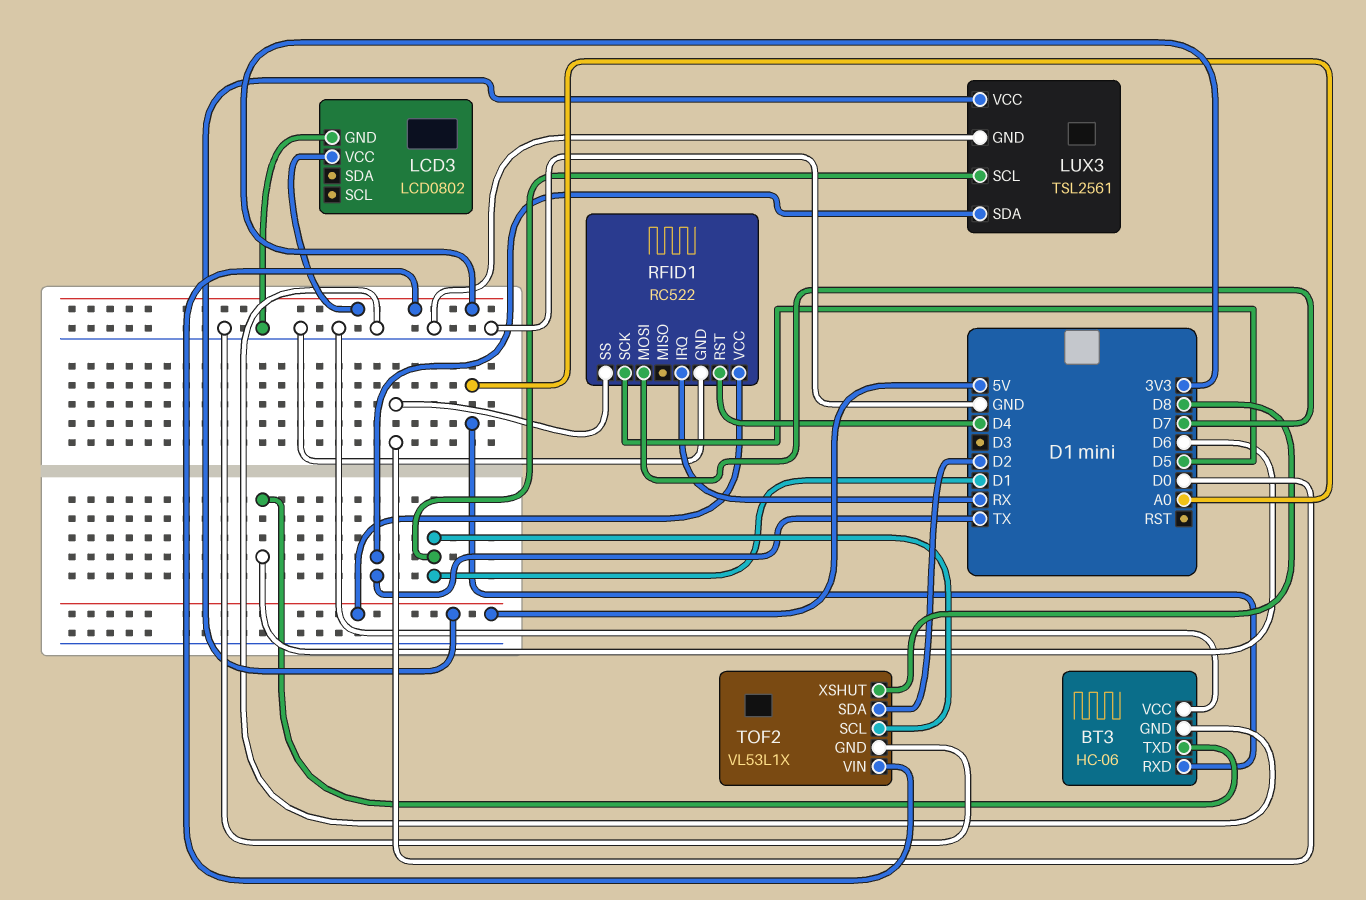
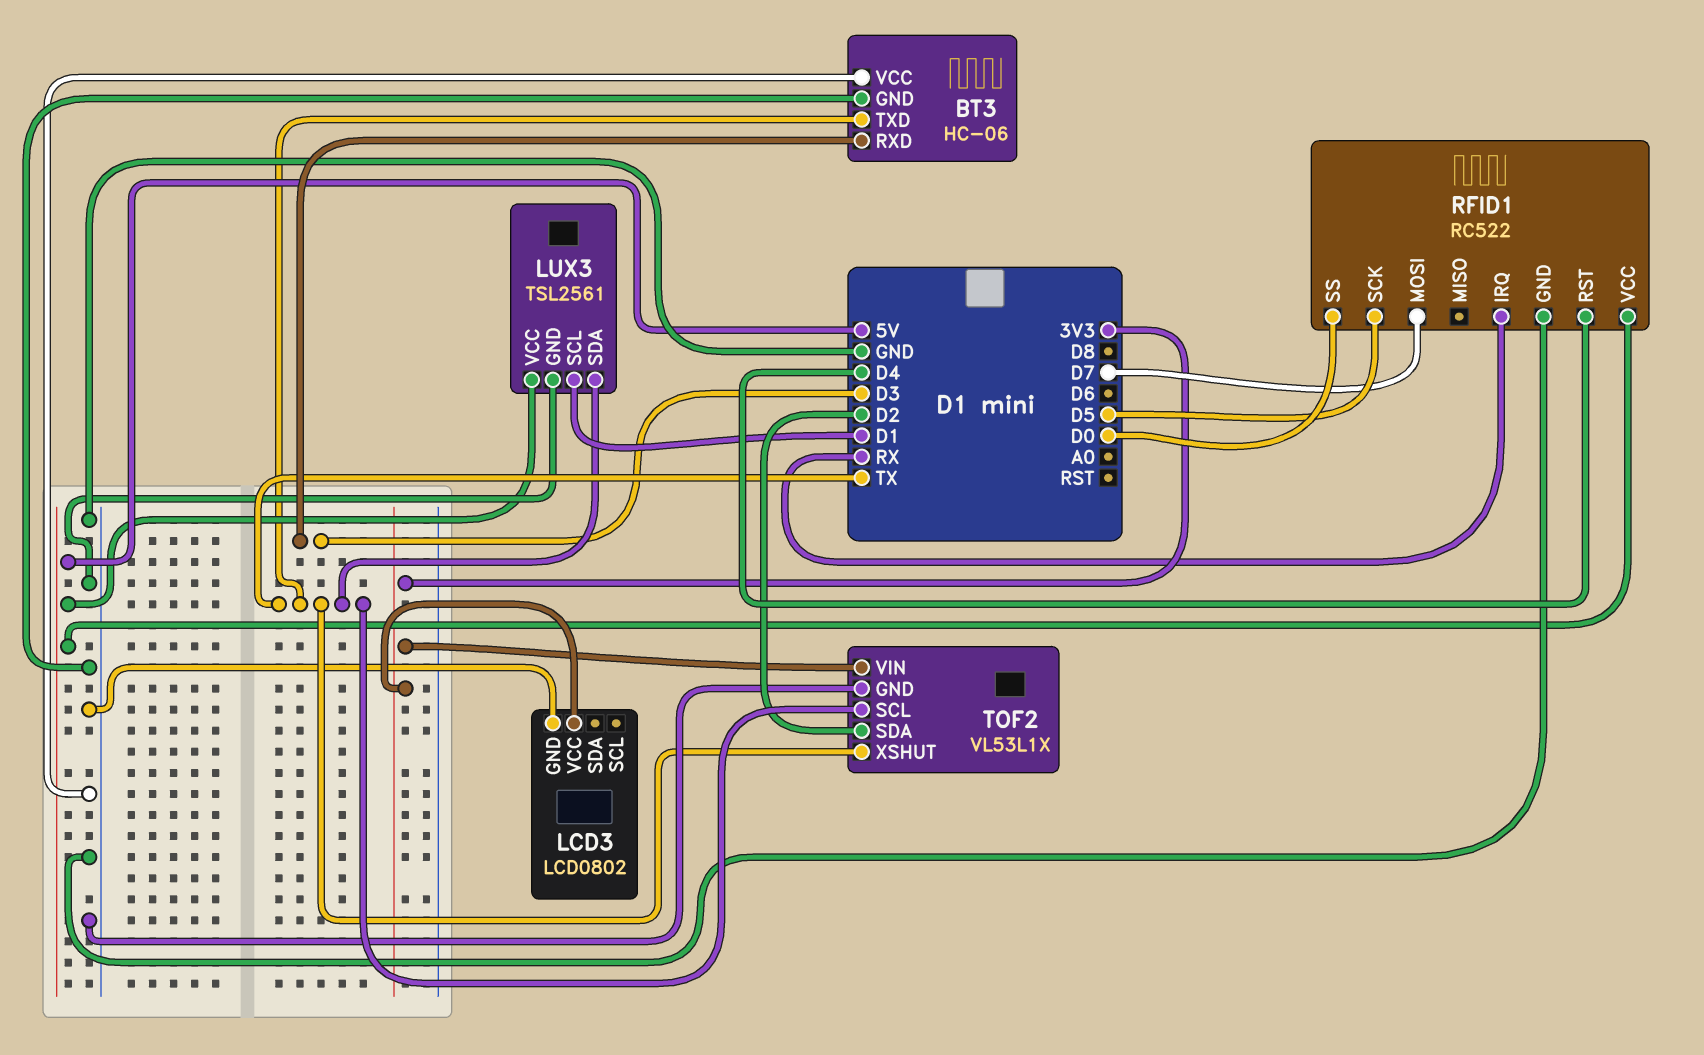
BT3 pin RXD: A0 -> D3
BT3 pin TXD: D6 -> TX
TOF2 pin SCL: D1 -> TX
TOF2 pin XSHUT: D8 -> TX

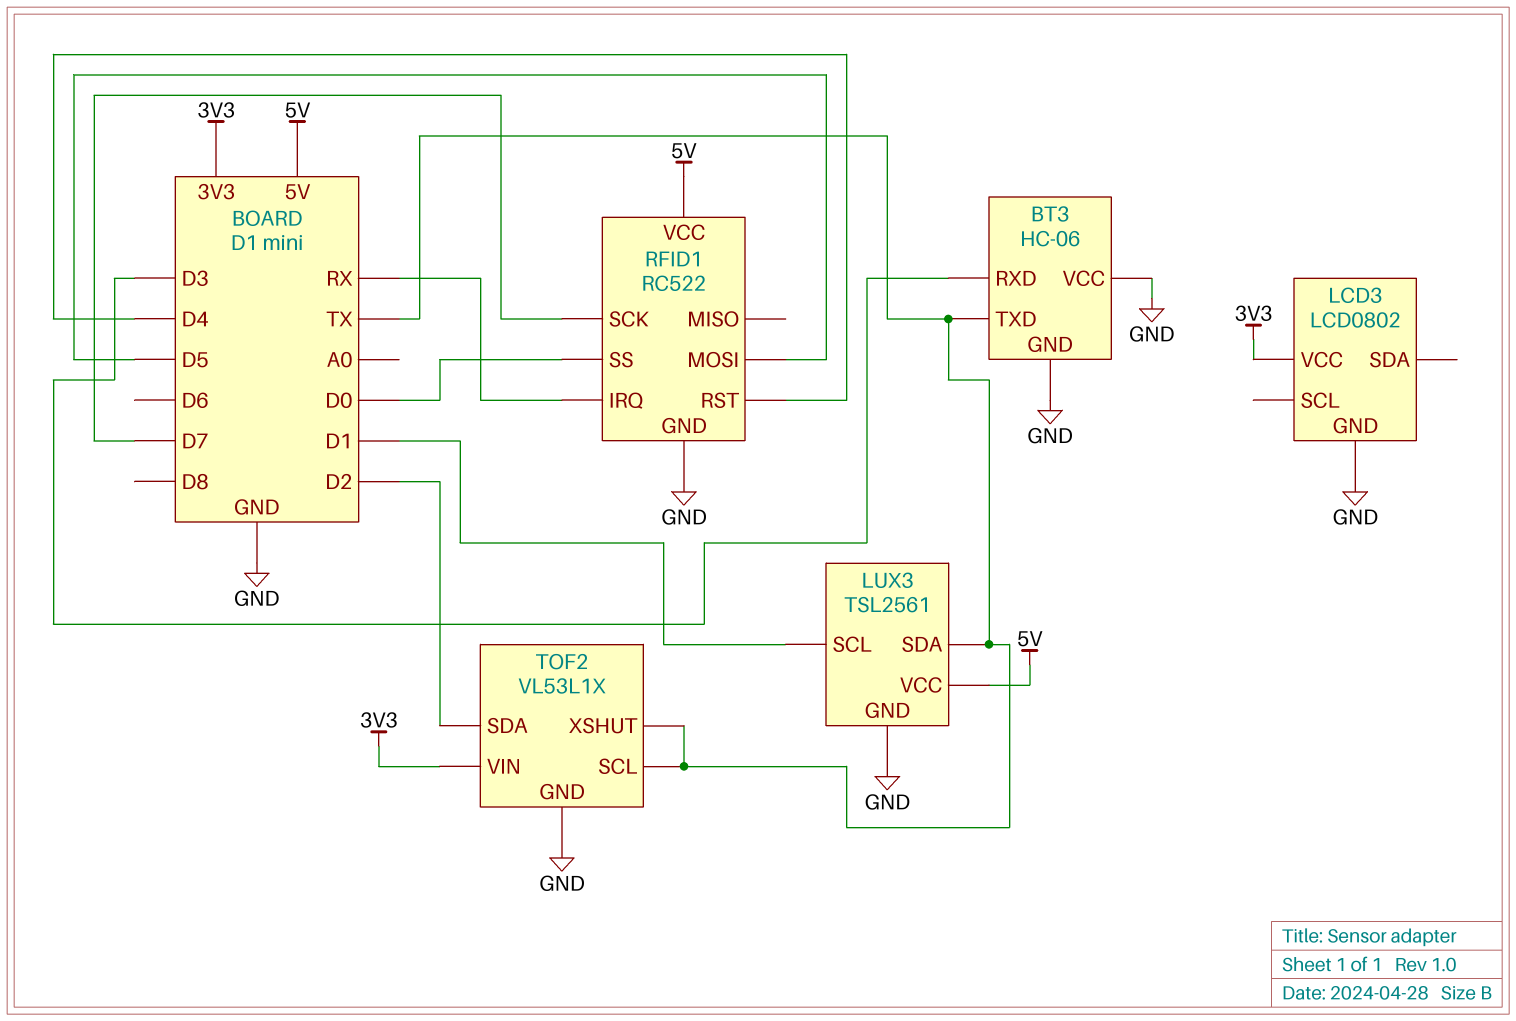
RFID1 pin MOSI: D7 -> D5
RFID1 pin SCK: D5 -> D7

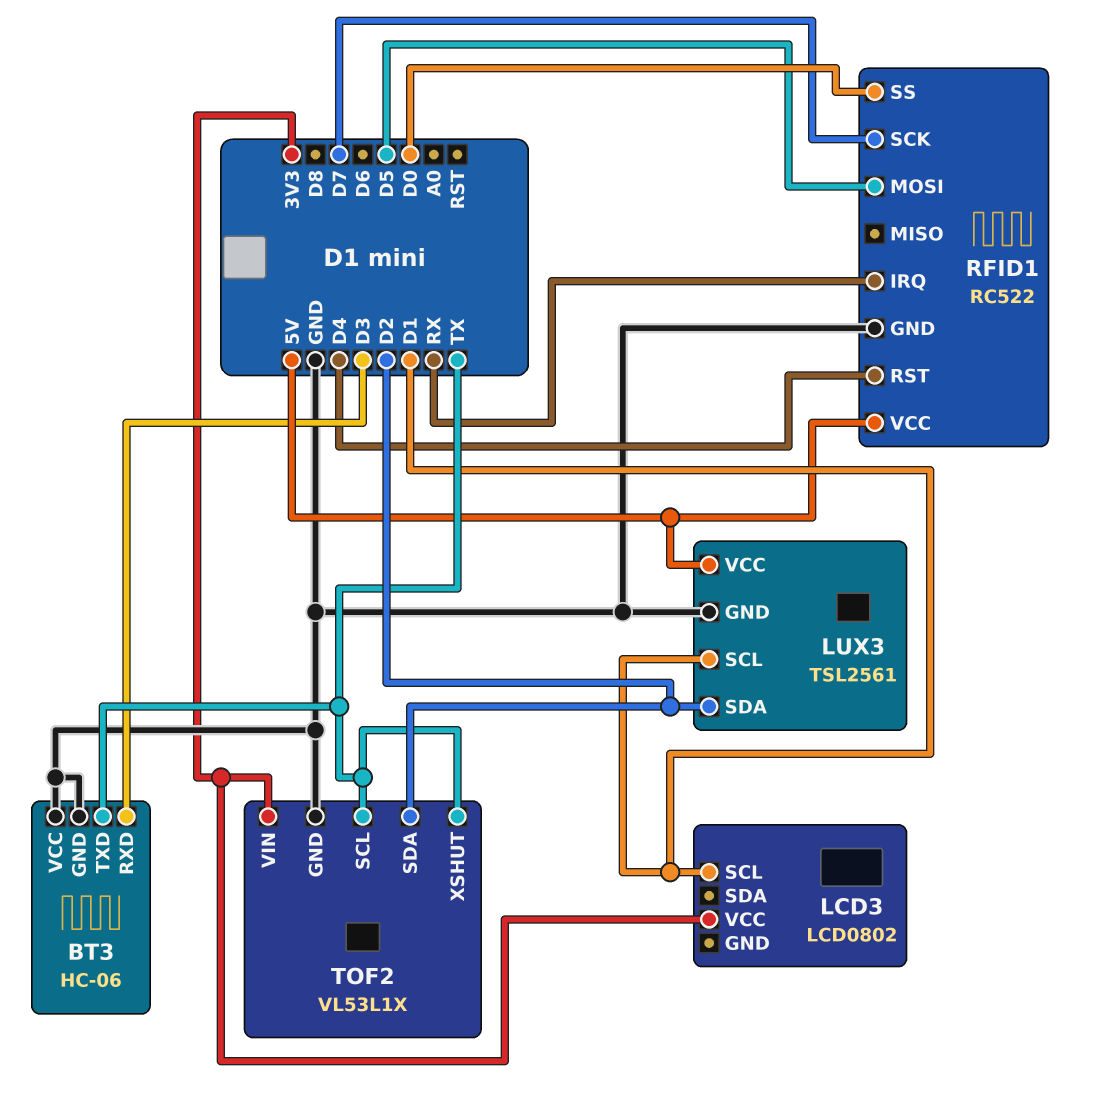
LCD3 pin GND: GND -> none
LCD3 pin SCL: none -> D1
LUX3 pin SDA: TX -> D2

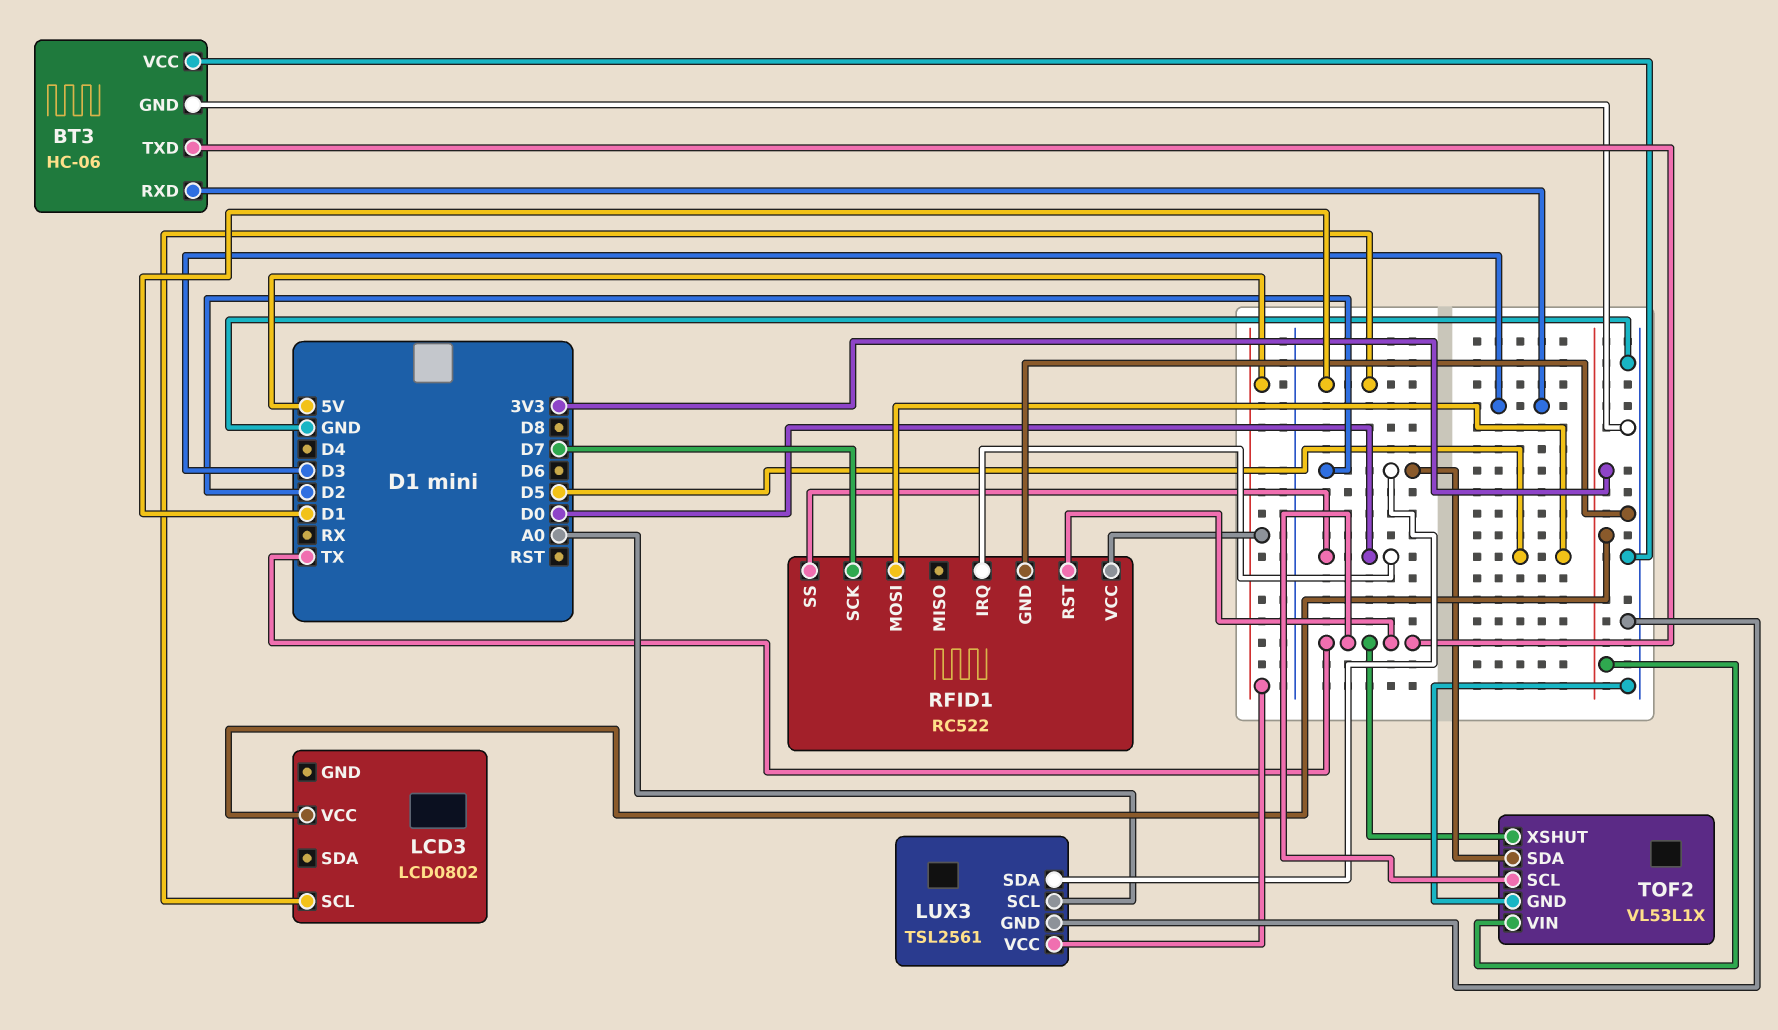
LUX3 pin SCL: D1 -> A0
RFID1 pin IRQ: RX -> D0
RFID1 pin RST: D4 -> TX

